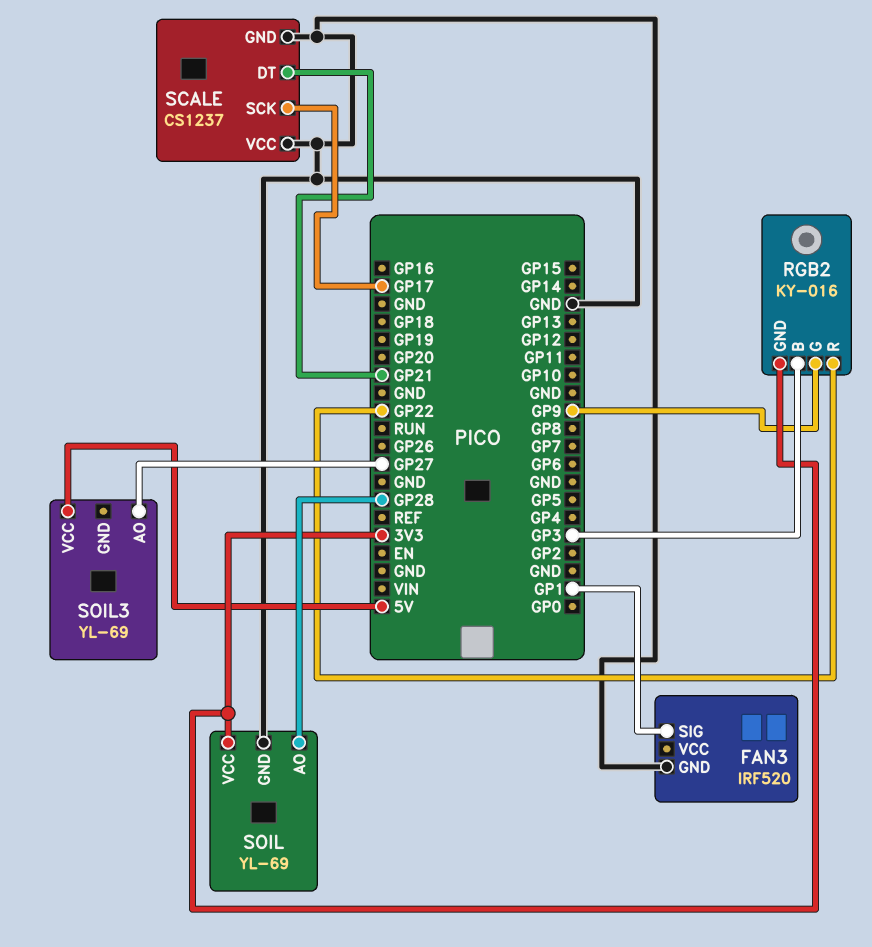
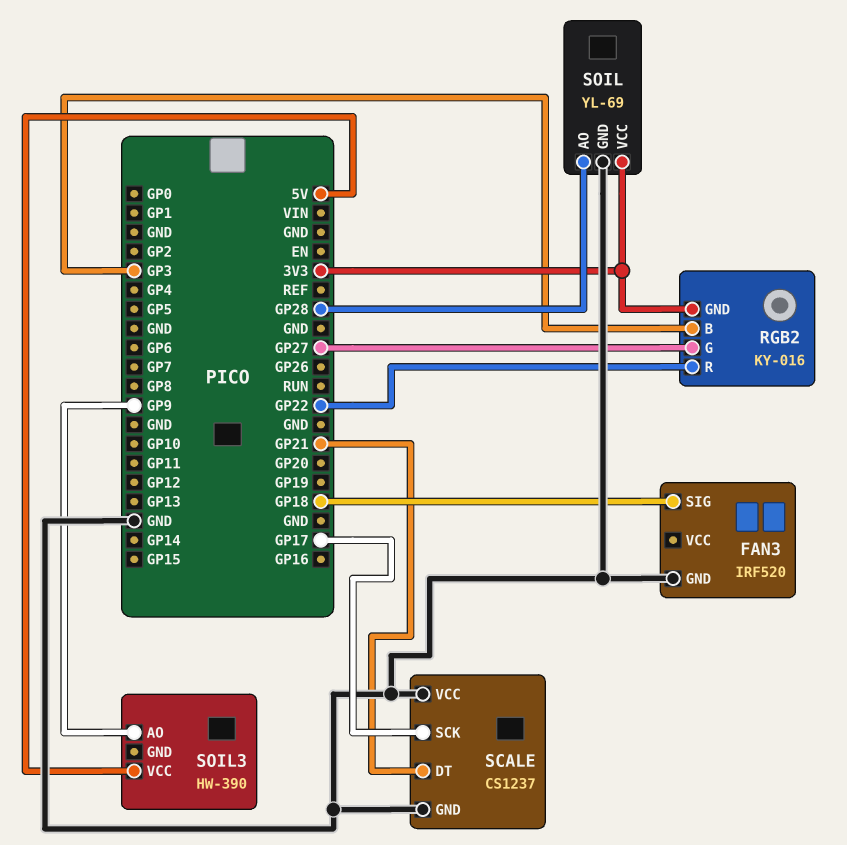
FAN3 pin SIG: GP1 -> GP18
RGB2 pin G: GP9 -> GP27
SOIL3: YL-69 -> HW-390
SOIL3 pin AO: GP27 -> GP9

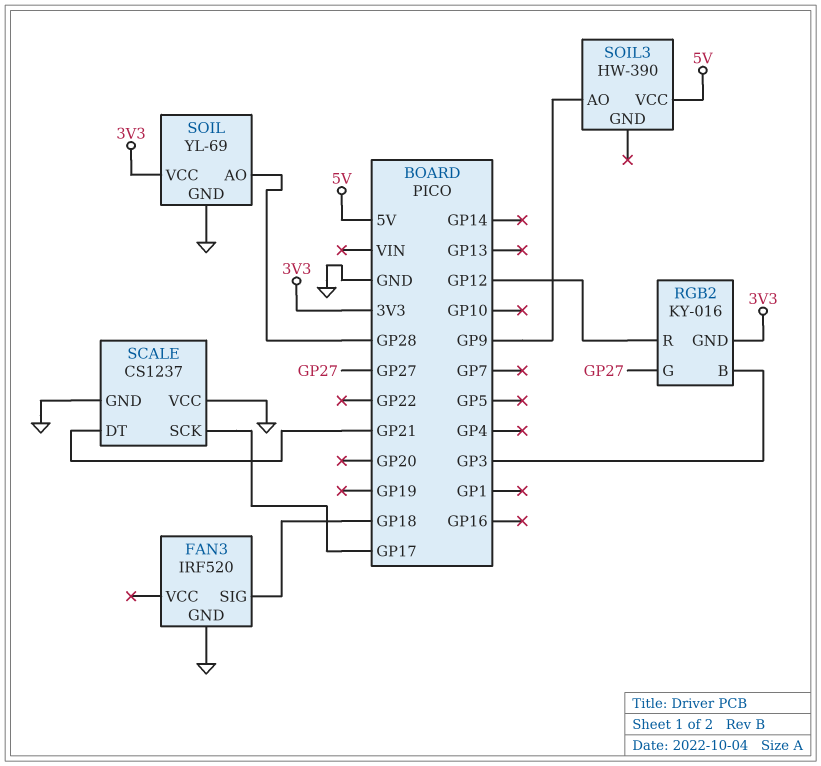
RGB2 pin R: GP22 -> GP12

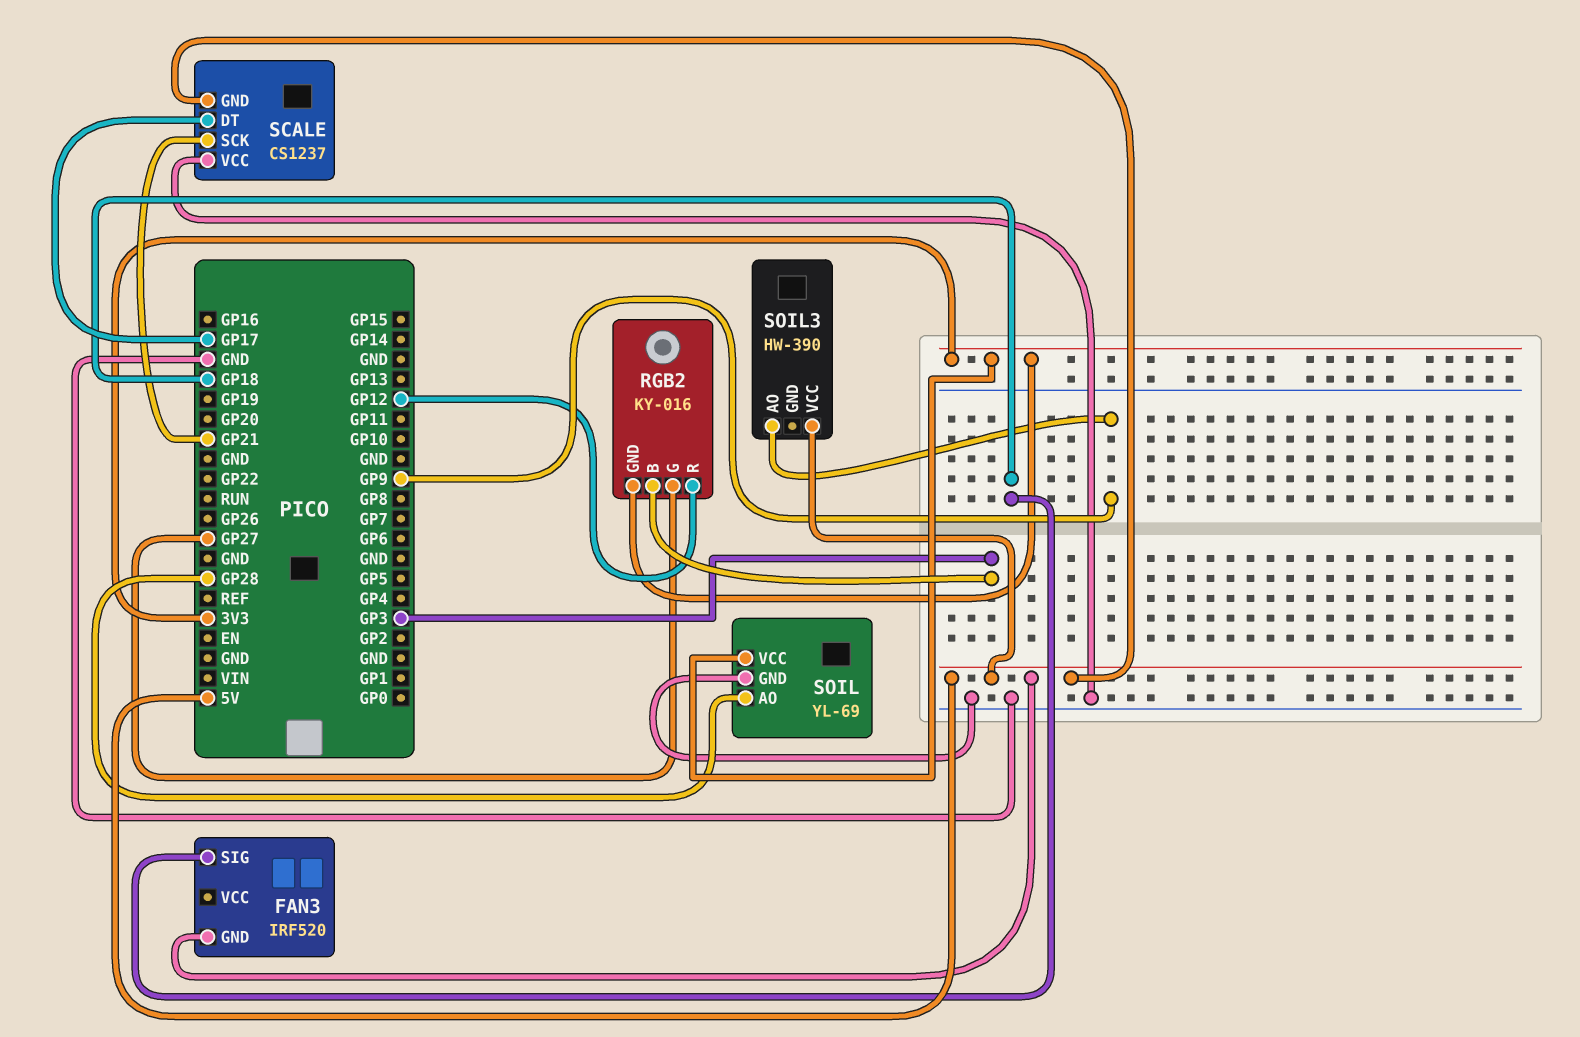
FAN3 pin GND: GND -> 5V
SCALE pin DT: GP21 -> GP17
SCALE pin GND: GND -> 5V
SCALE pin SCK: GP17 -> GP21

